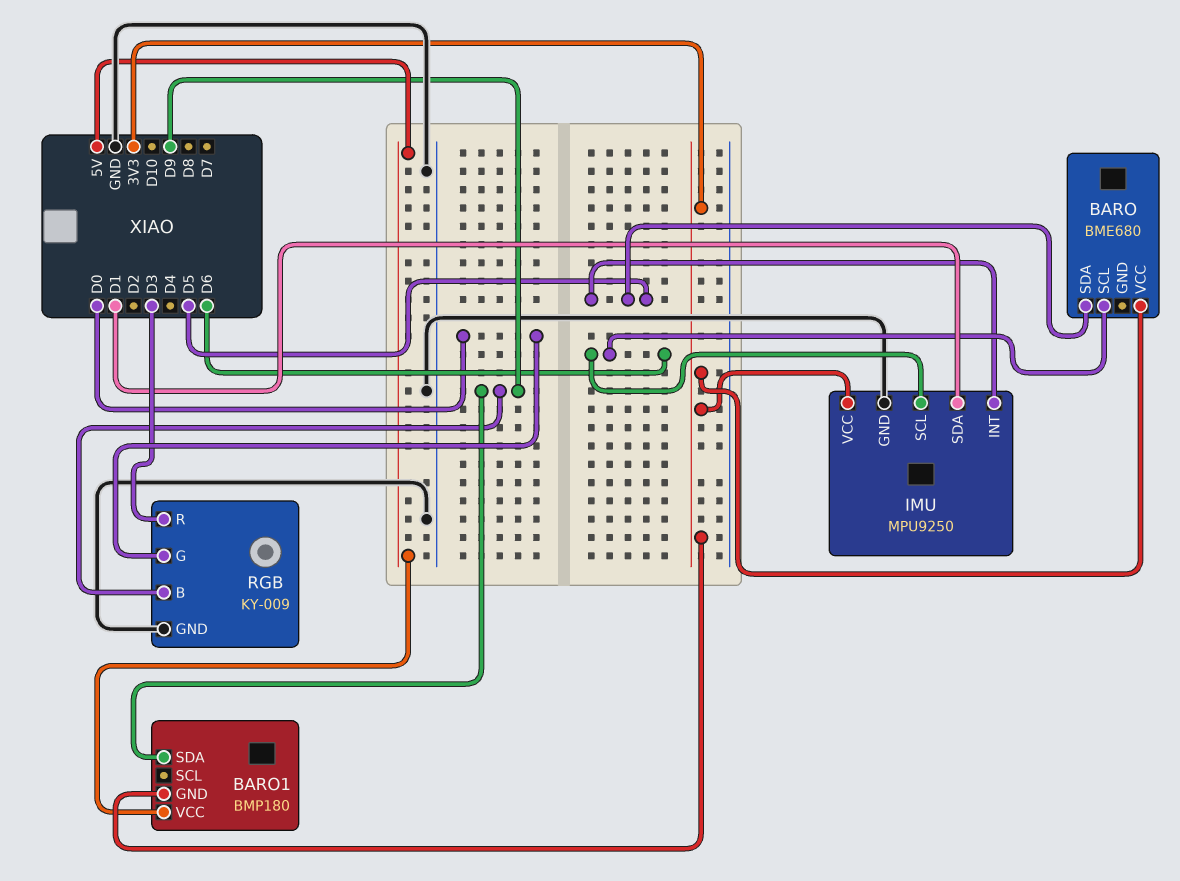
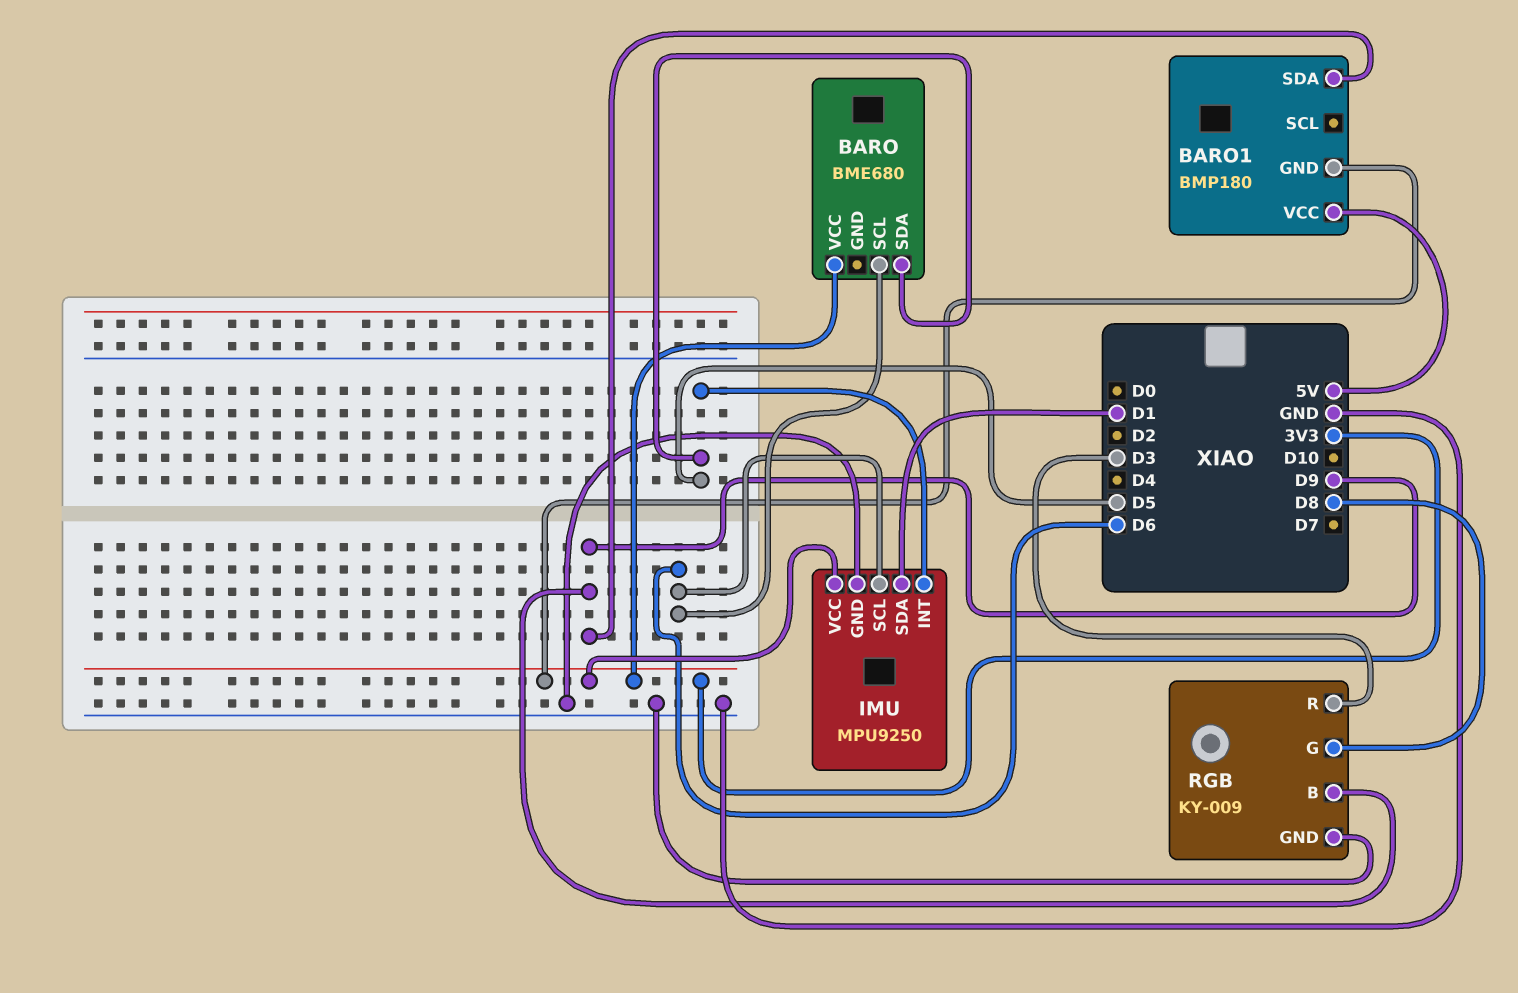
RGB pin G: D0 -> D8

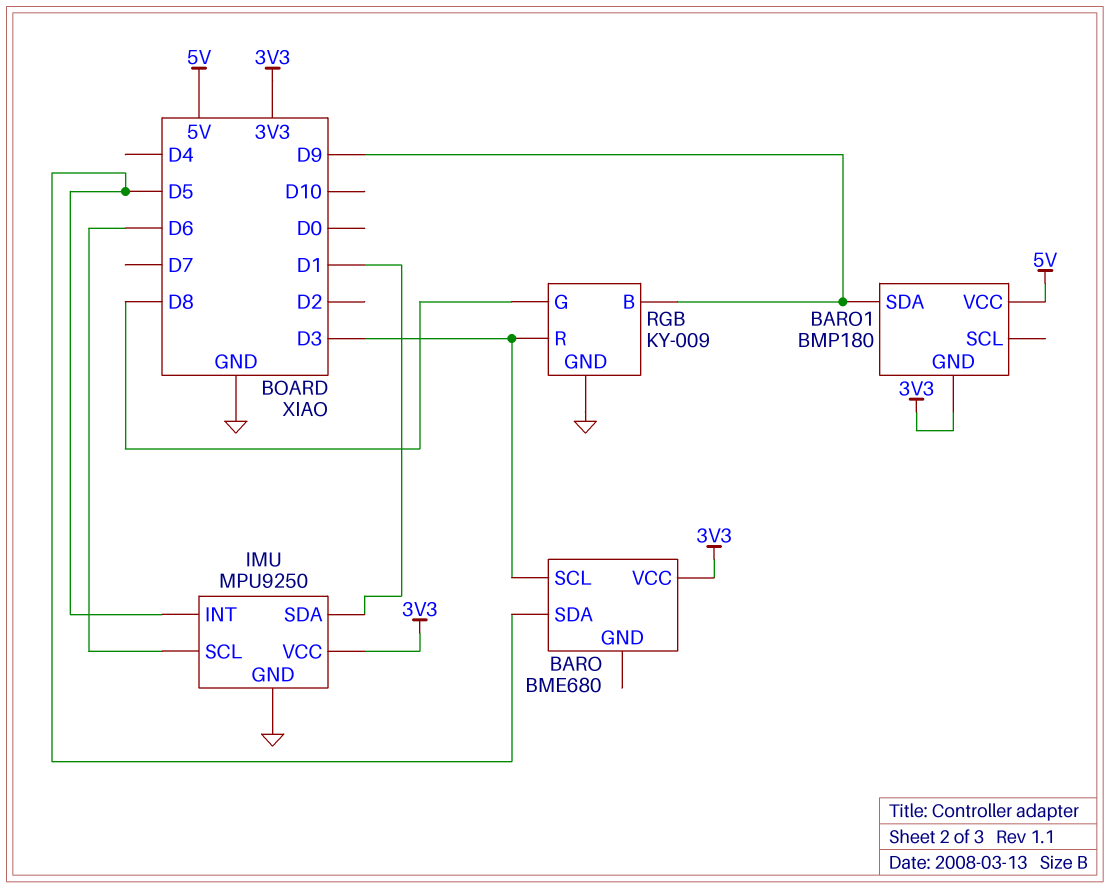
BARO pin SCL: D6 -> D3

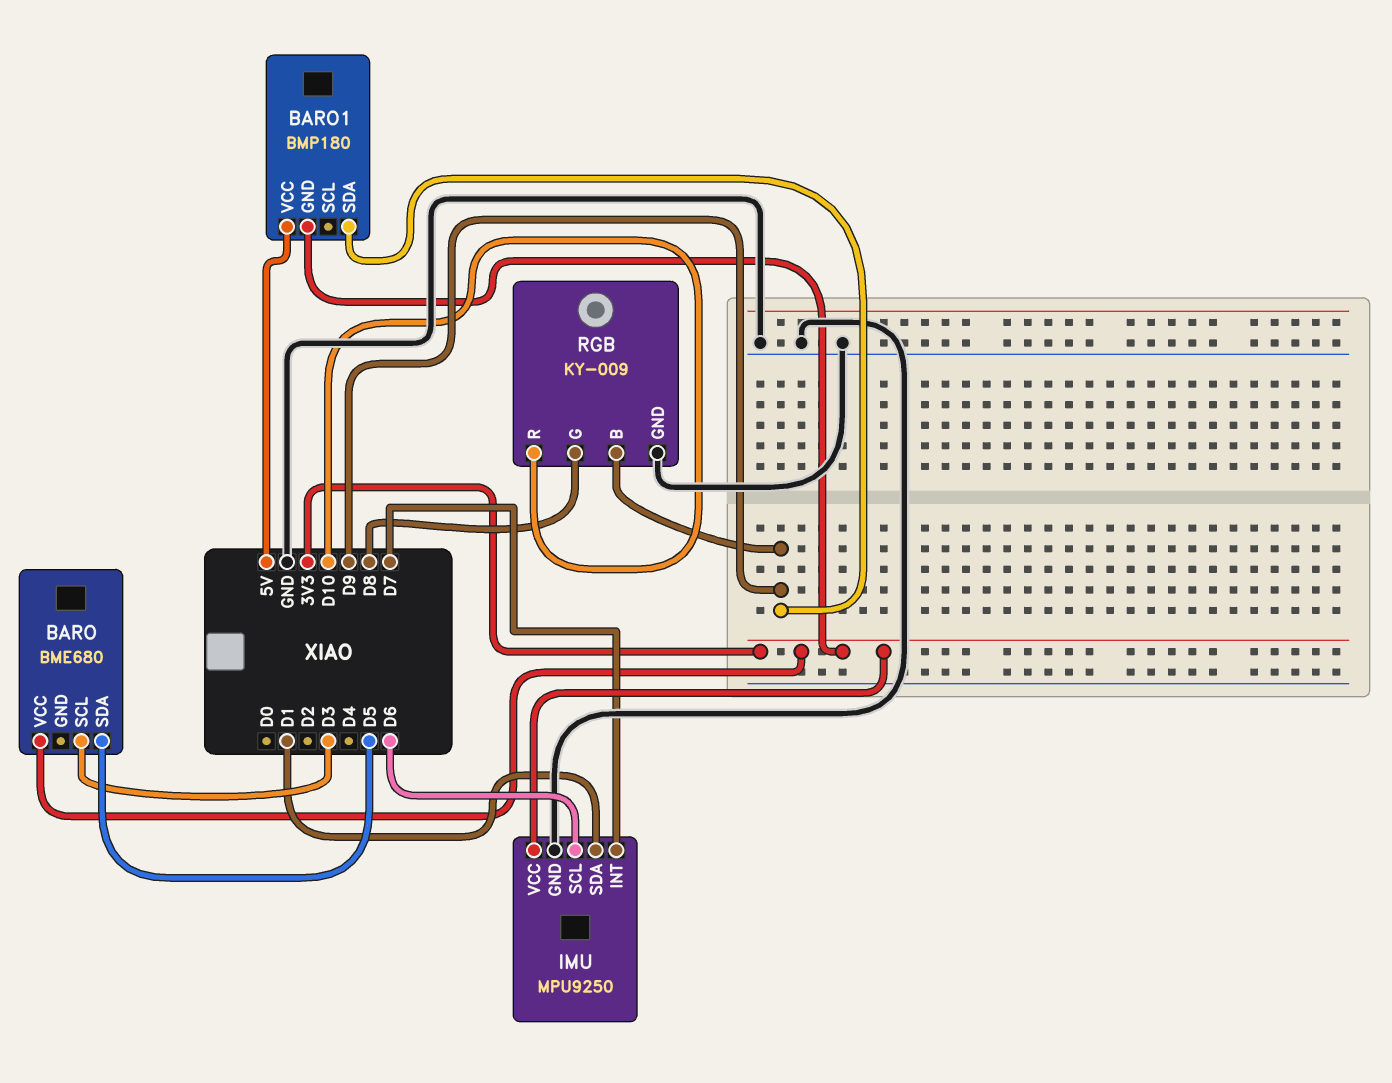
IMU pin INT: D5 -> D7
RGB pin R: D3 -> D10

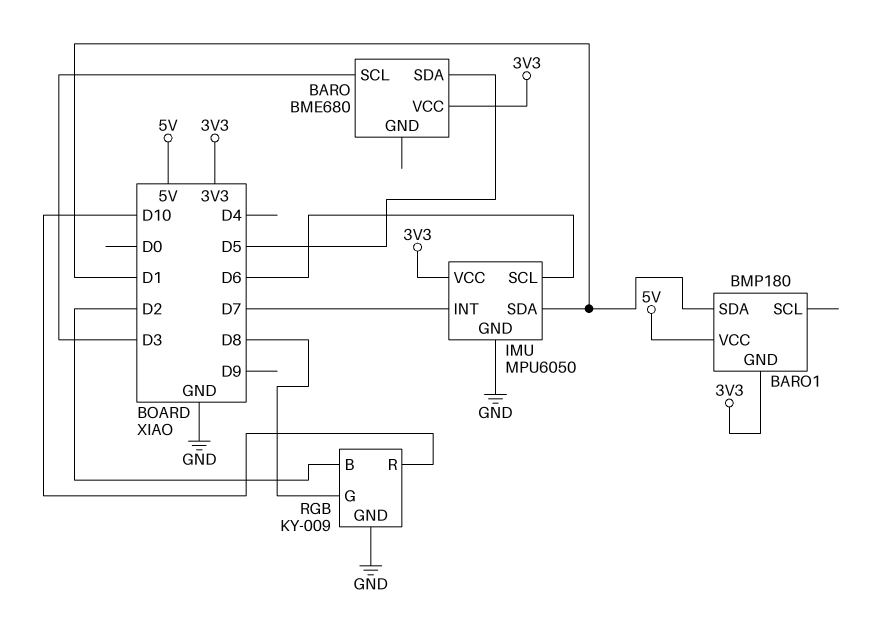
BARO1 pin SDA: D9 -> D1
IMU: MPU9250 -> MPU6050
RGB pin B: D9 -> D2

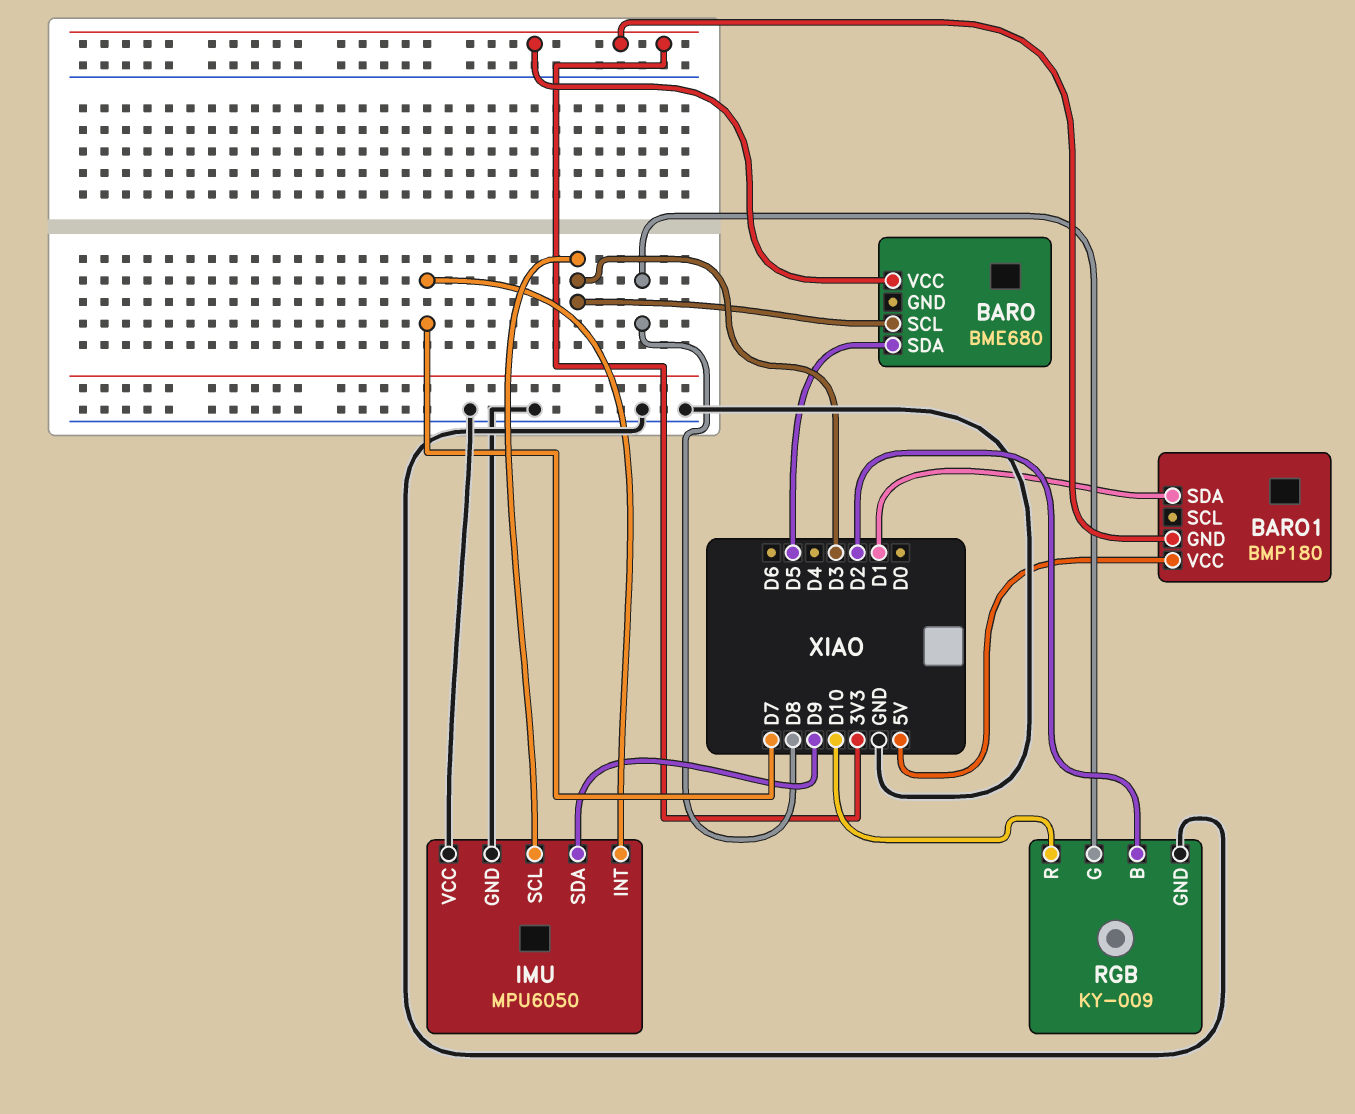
IMU pin SCL: D6 -> D3
IMU pin SDA: D1 -> D9
IMU pin VCC: 3V3 -> GND

